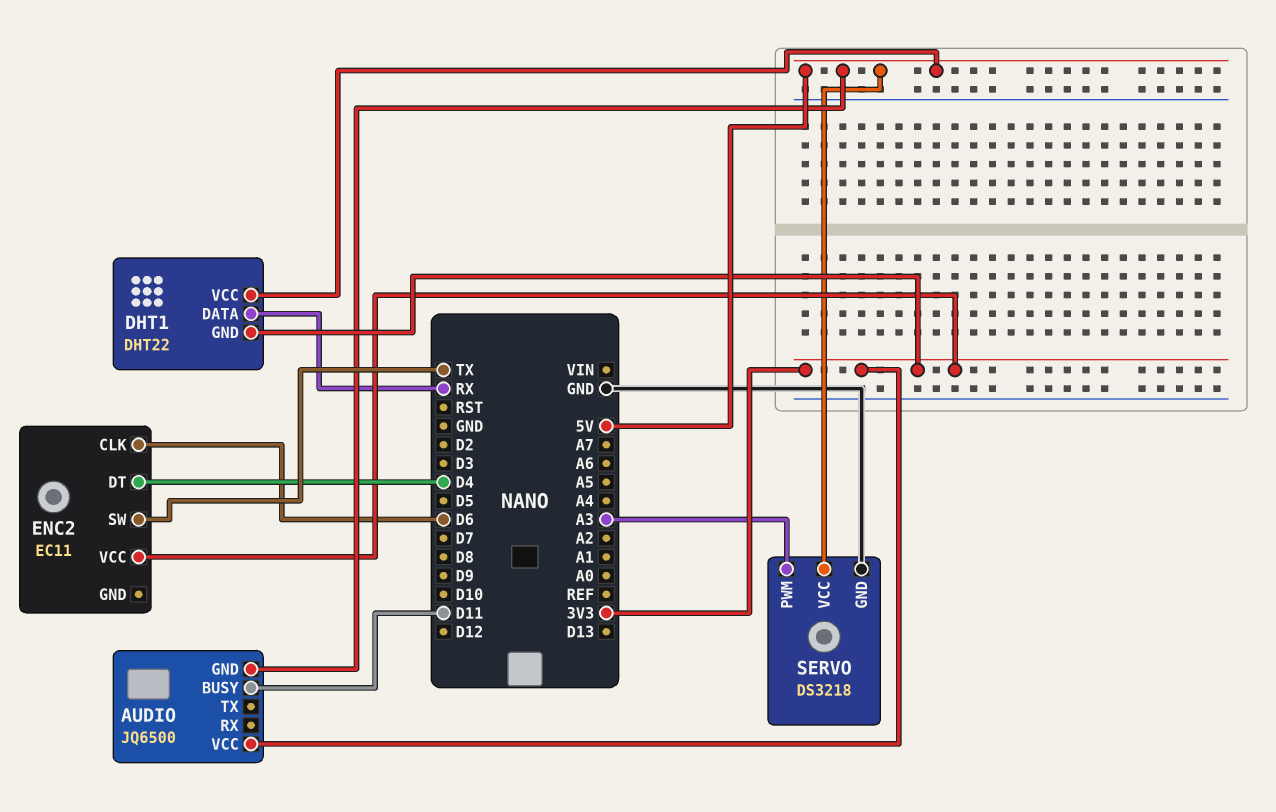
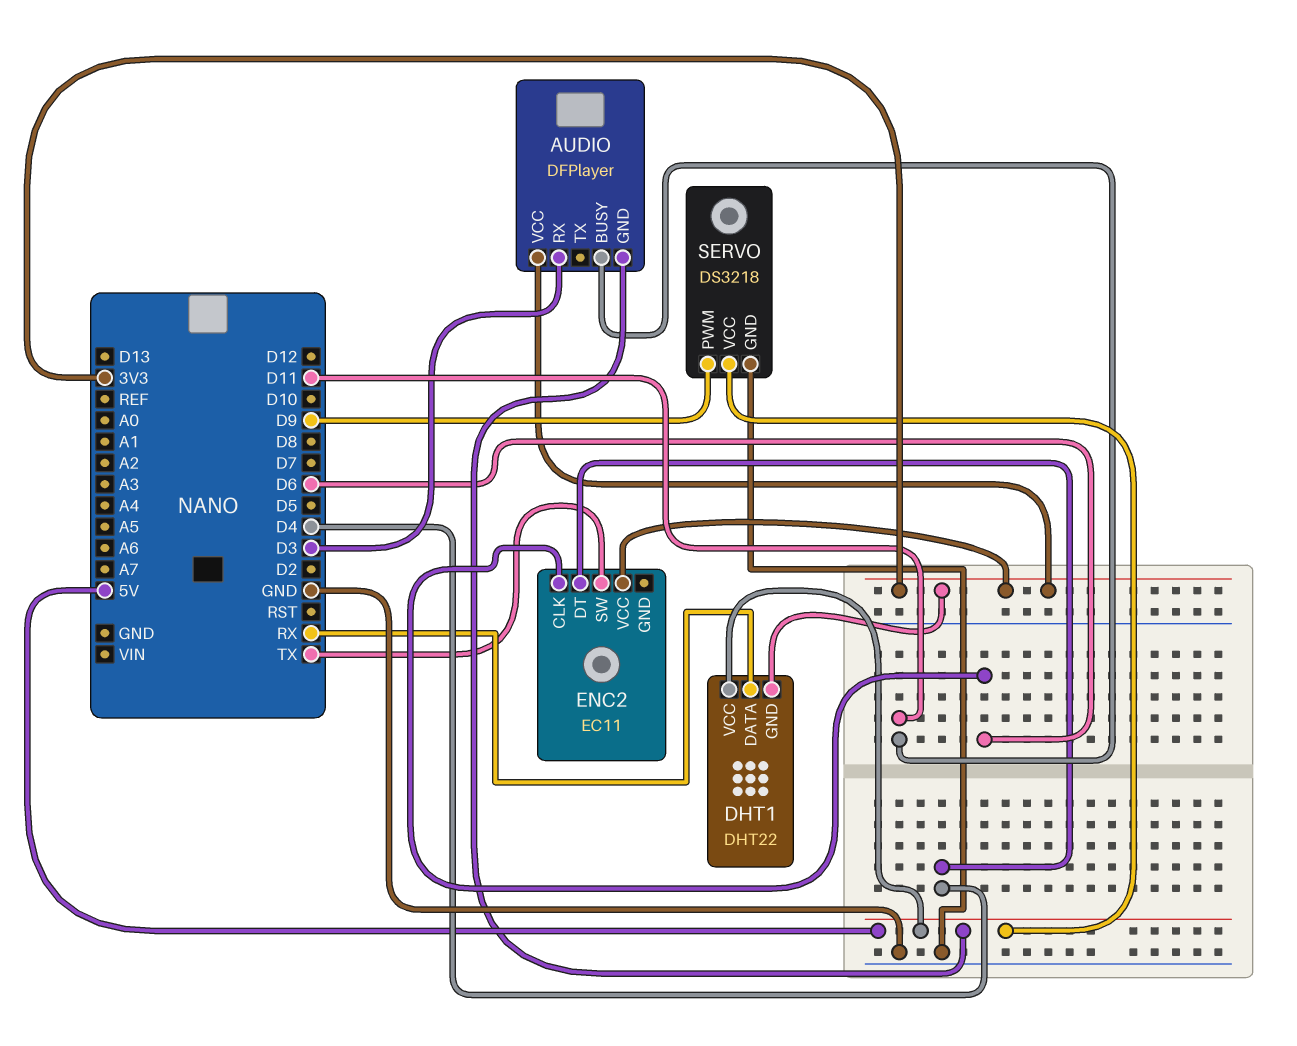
AUDIO: JQ6500 -> DFPlayer
AUDIO pin RX: none -> D3
SERVO pin PWM: A3 -> D9

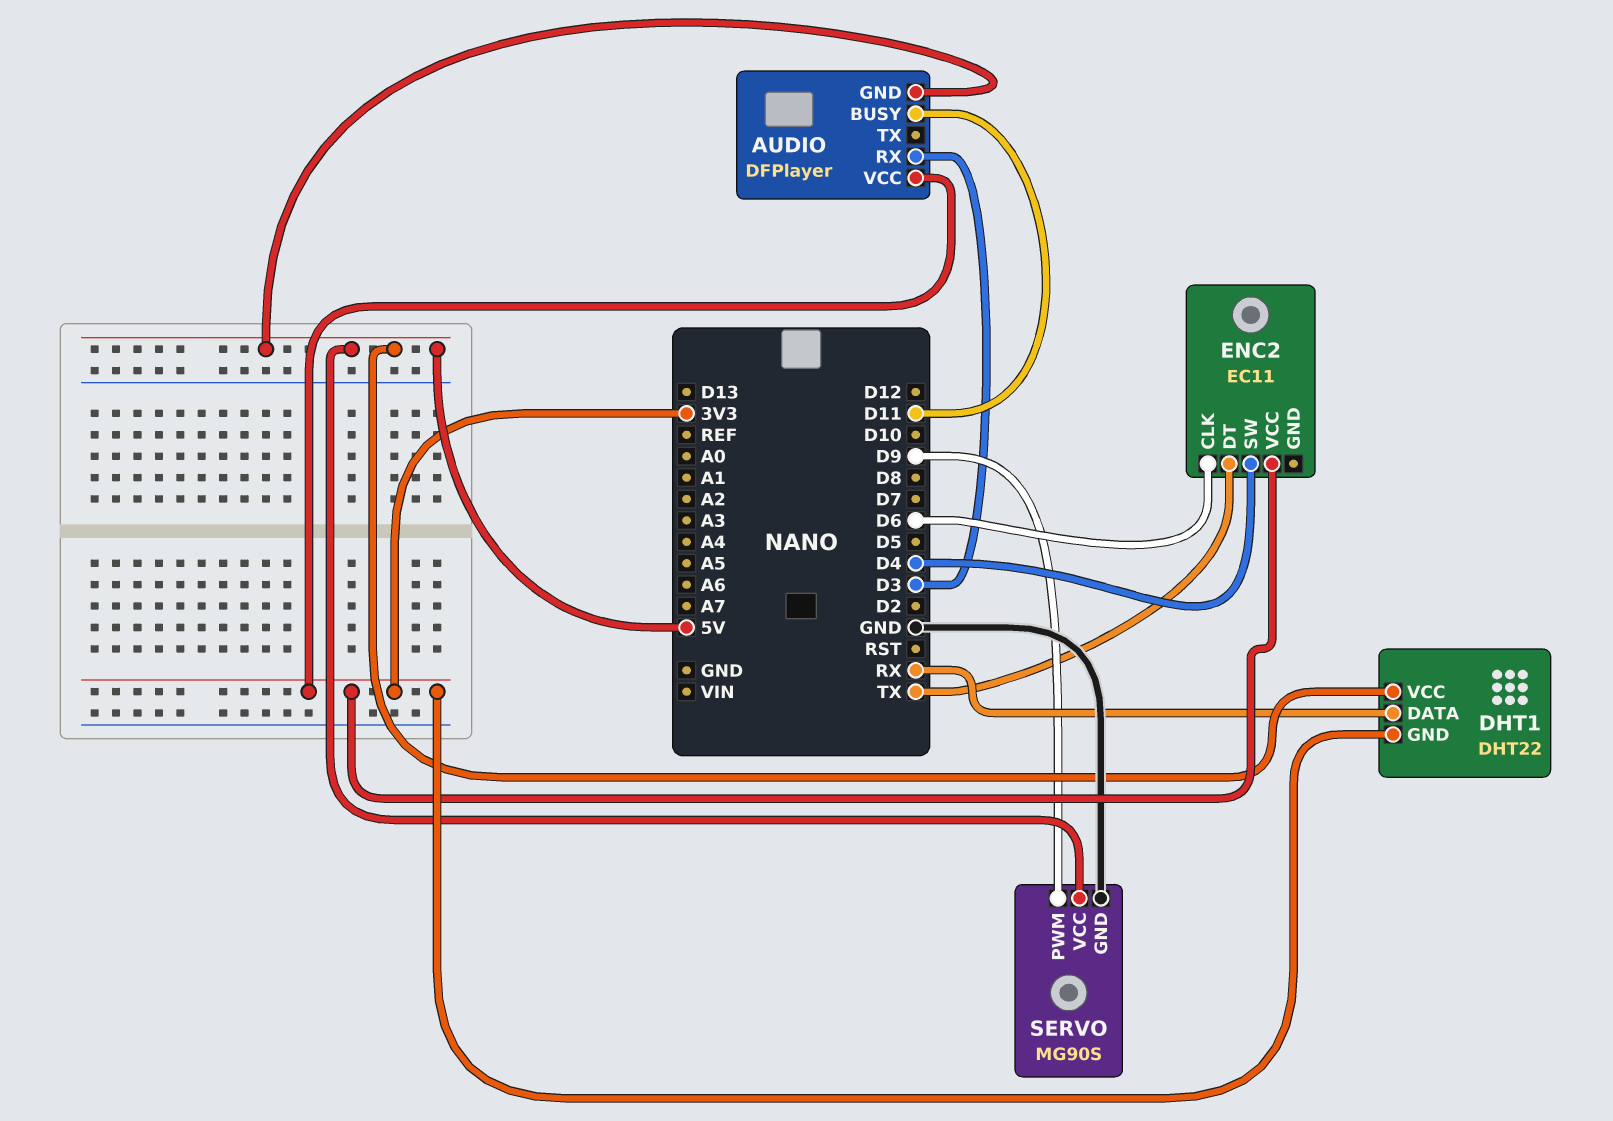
ENC2 pin DT: D4 -> TX
ENC2 pin SW: TX -> D4
SERVO: DS3218 -> MG90S

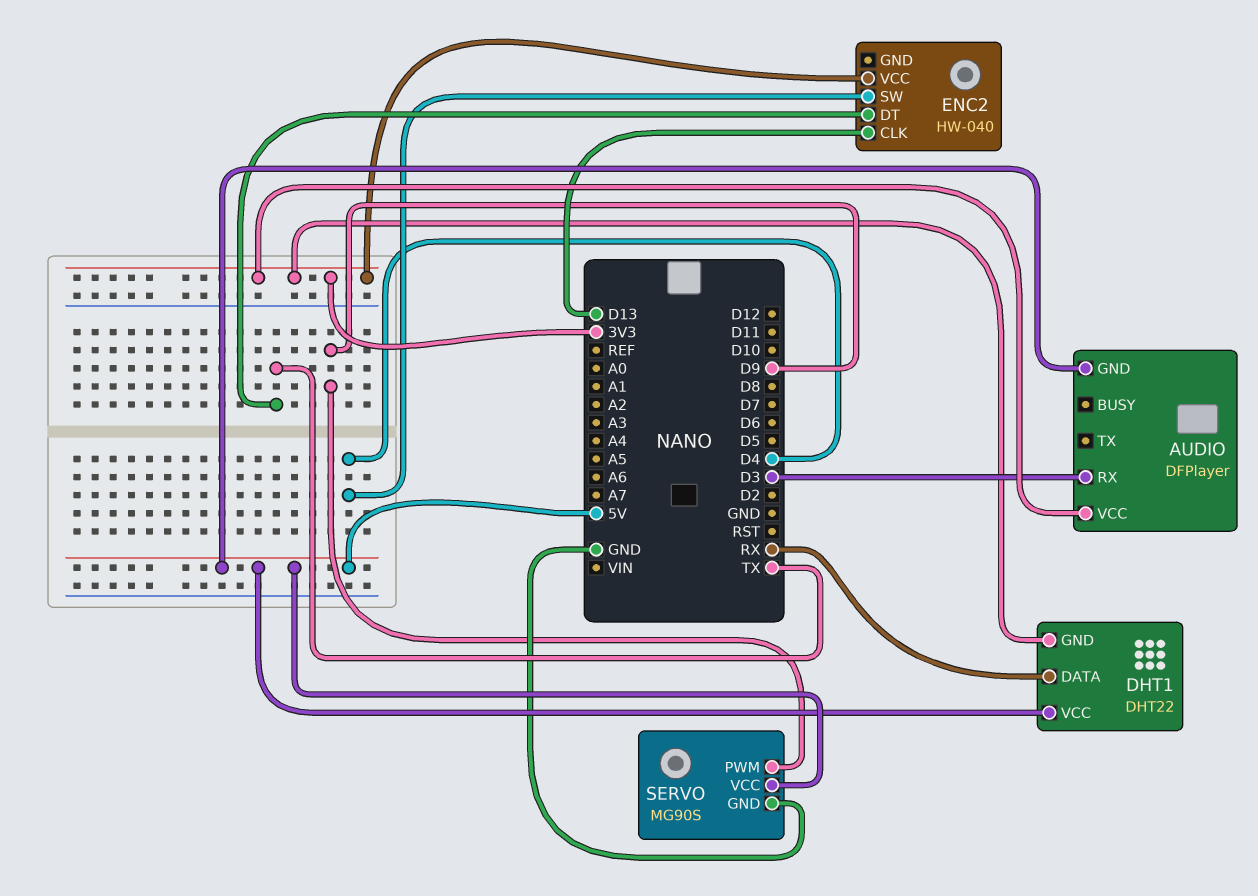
AUDIO pin BUSY: D11 -> none
ENC2: EC11 -> HW-040
ENC2 pin CLK: D6 -> D13

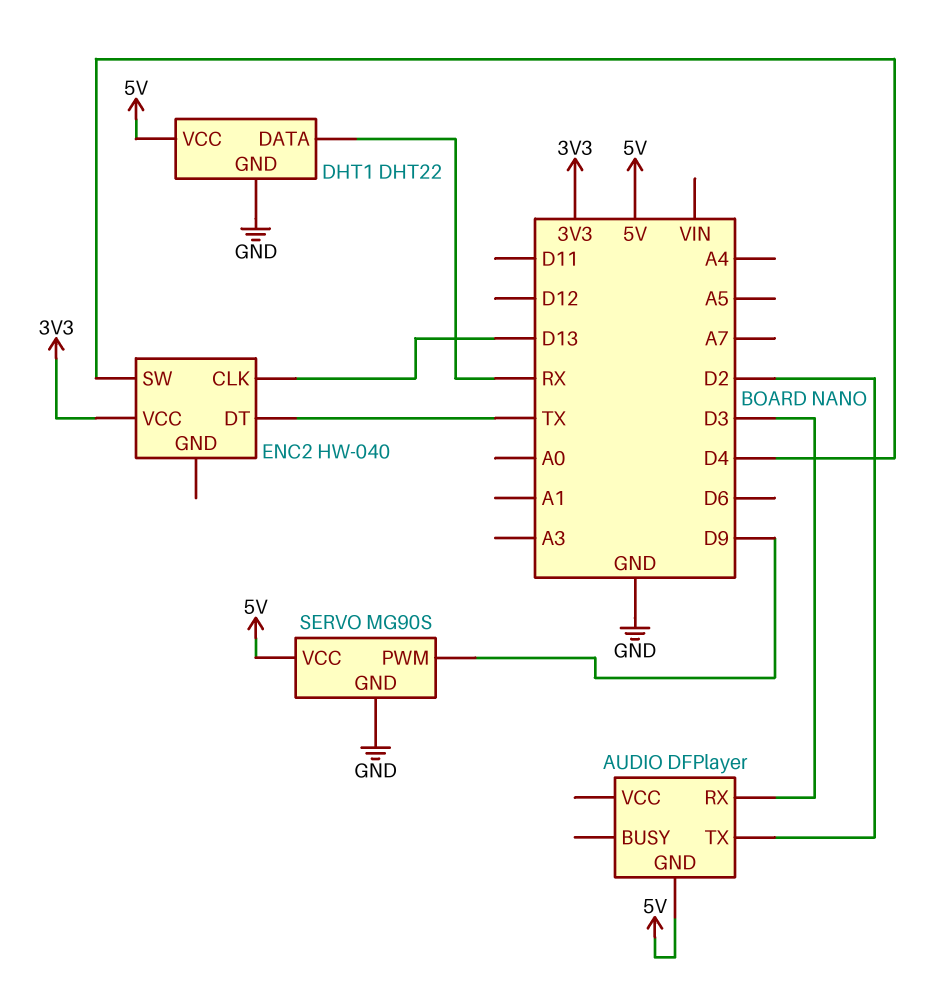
AUDIO pin TX: none -> D2
AUDIO pin VCC: 3V3 -> none
DHT1 pin GND: 3V3 -> GND

